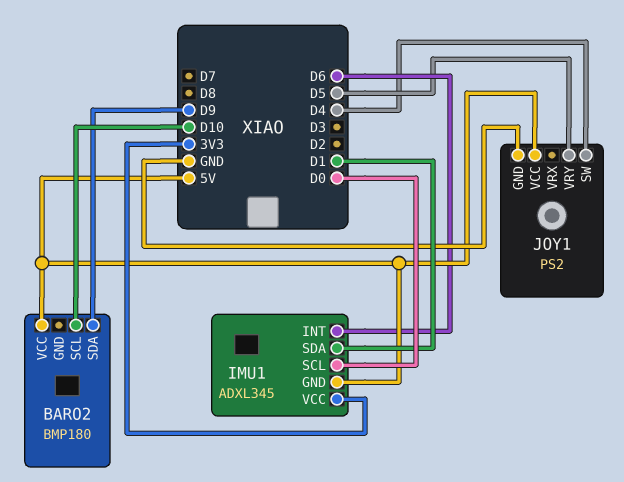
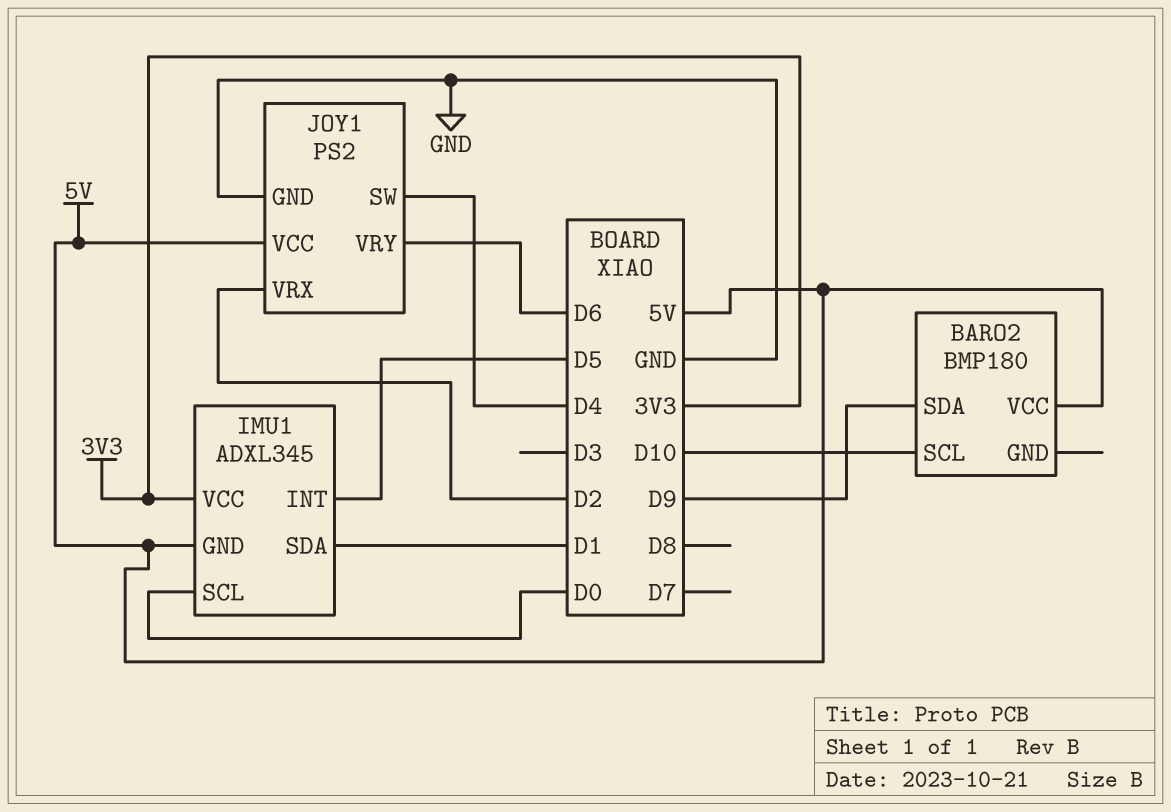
IMU1 pin INT: D6 -> D5
JOY1 pin VRX: none -> D2
JOY1 pin VRY: D5 -> D6

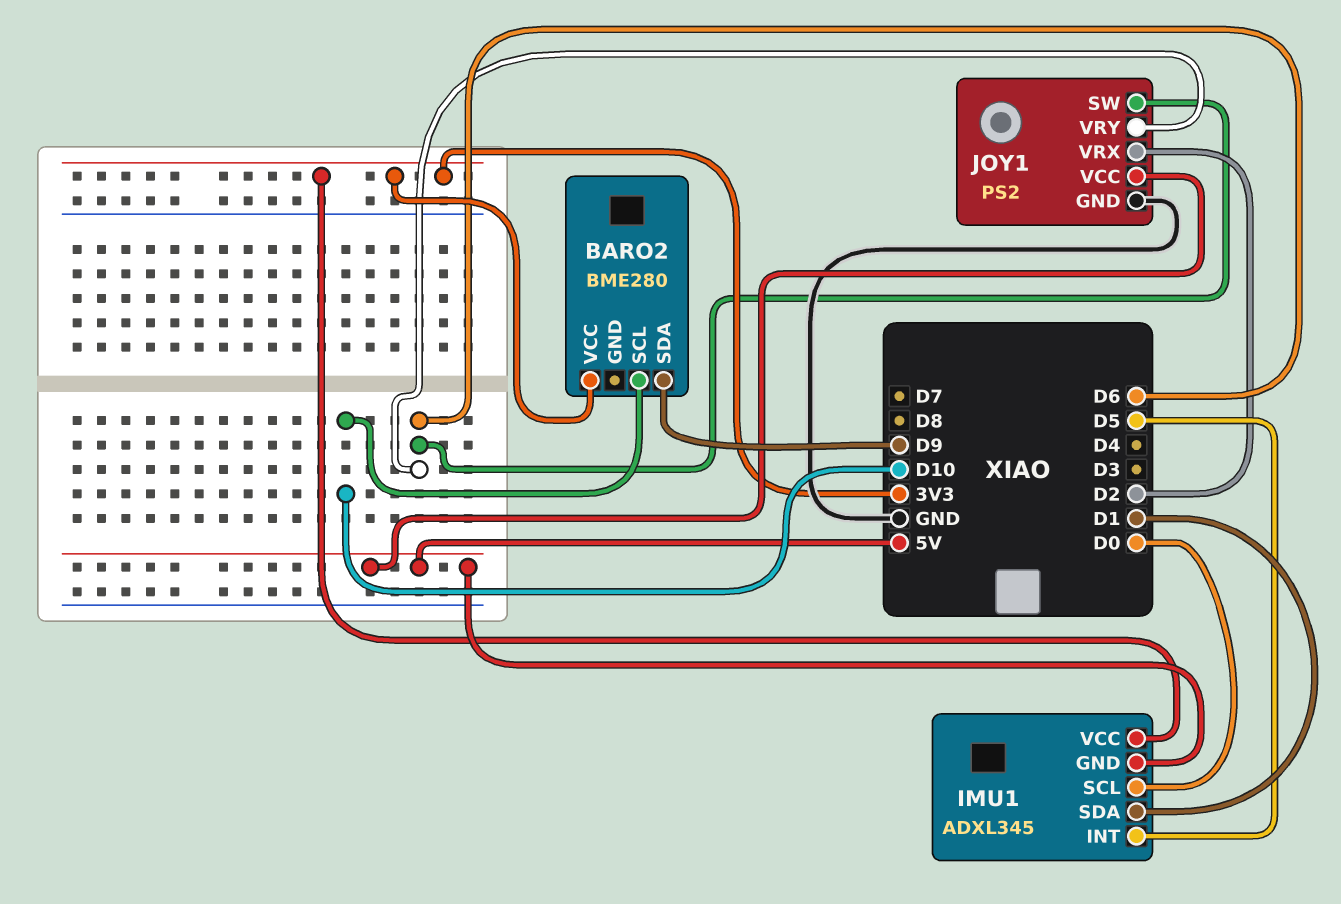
BARO2: BMP180 -> BME280
BARO2 pin VCC: 5V -> 3V3
JOY1 pin SW: D4 -> D6

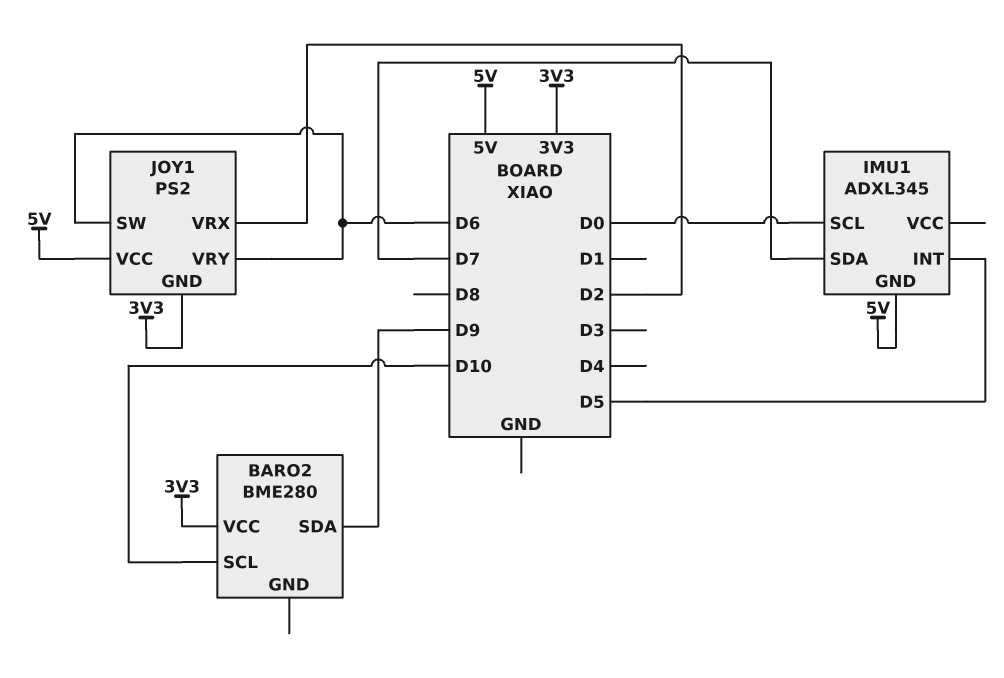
IMU1 pin SDA: D1 -> D7
IMU1 pin VCC: 3V3 -> none
JOY1 pin GND: GND -> 3V3

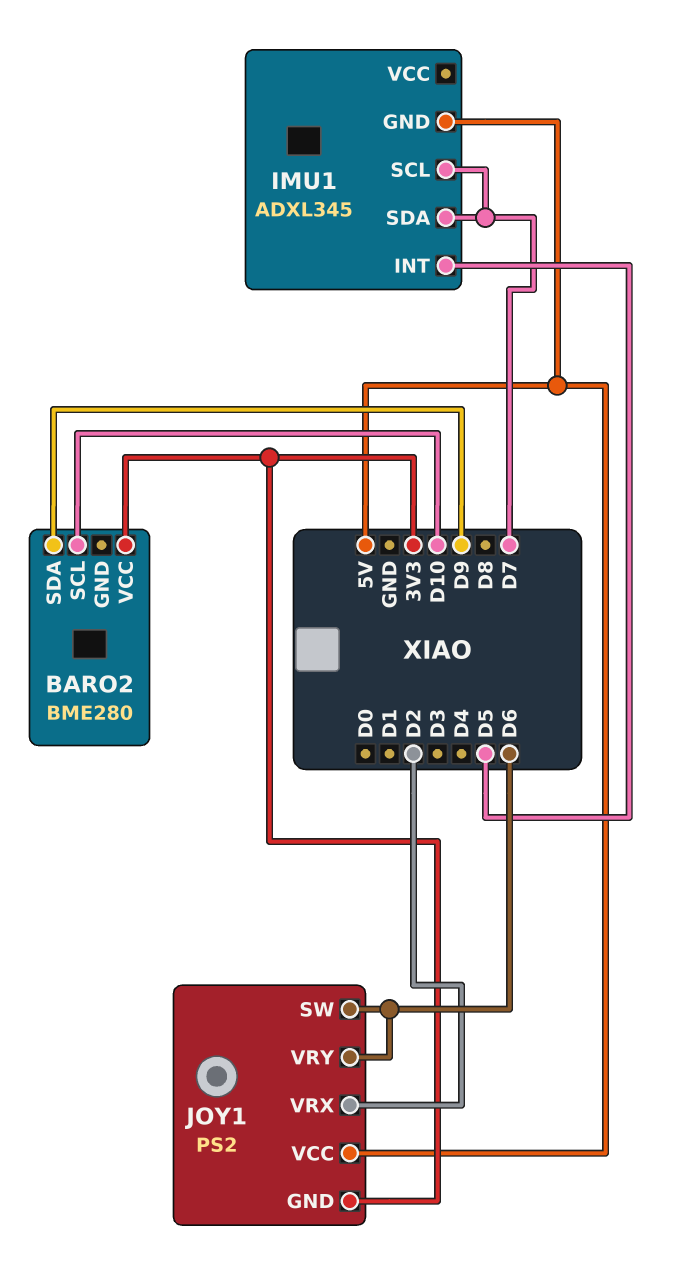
IMU1 pin SCL: D0 -> D7

